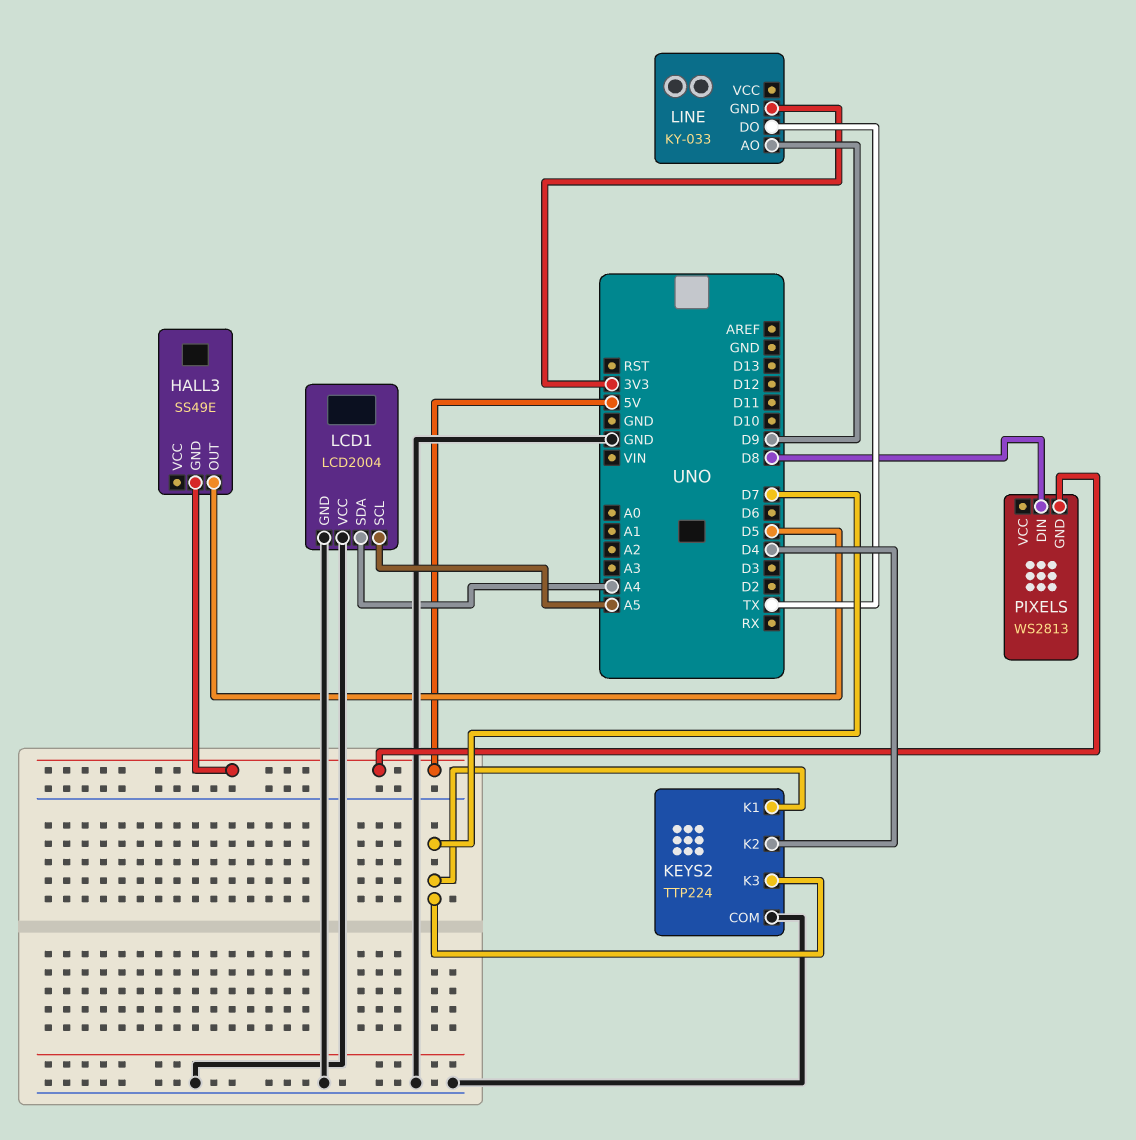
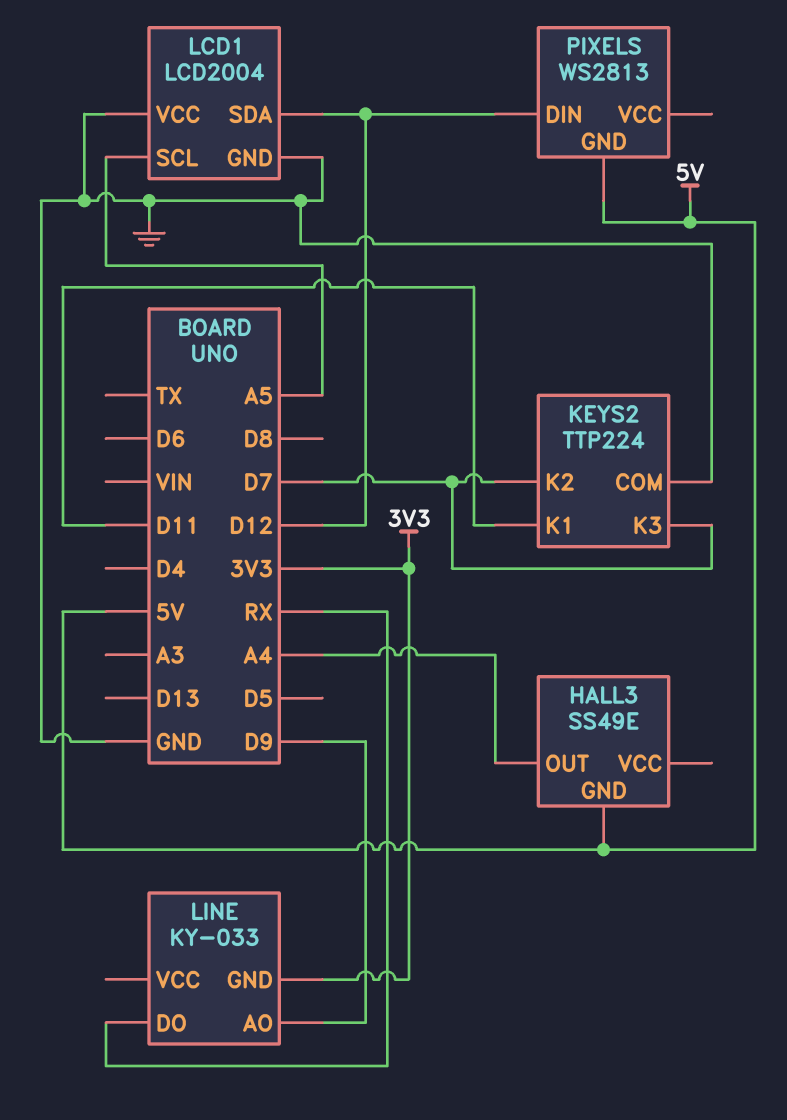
HALL3 pin OUT: D5 -> A4
KEYS2 pin K1: D7 -> D11
KEYS2 pin K2: D4 -> D7
LCD1 pin SDA: A4 -> D12
LINE pin DO: TX -> RX
PIXELS pin DIN: D8 -> D12

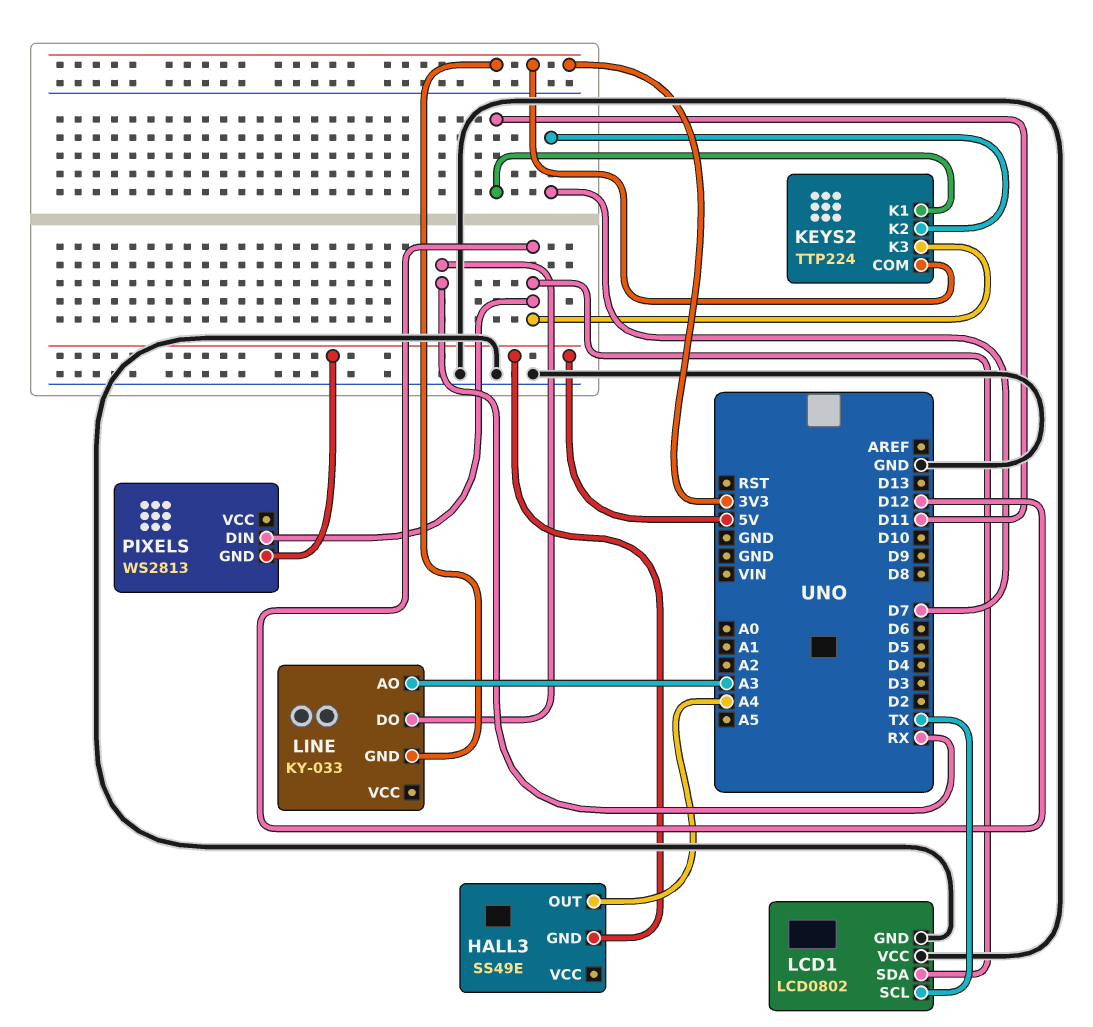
KEYS2 pin COM: GND -> 3V3
KEYS2 pin K3: D7 -> D12
LCD1: LCD2004 -> LCD0802
LCD1 pin SCL: A5 -> TX
LINE pin AO: D9 -> A3

